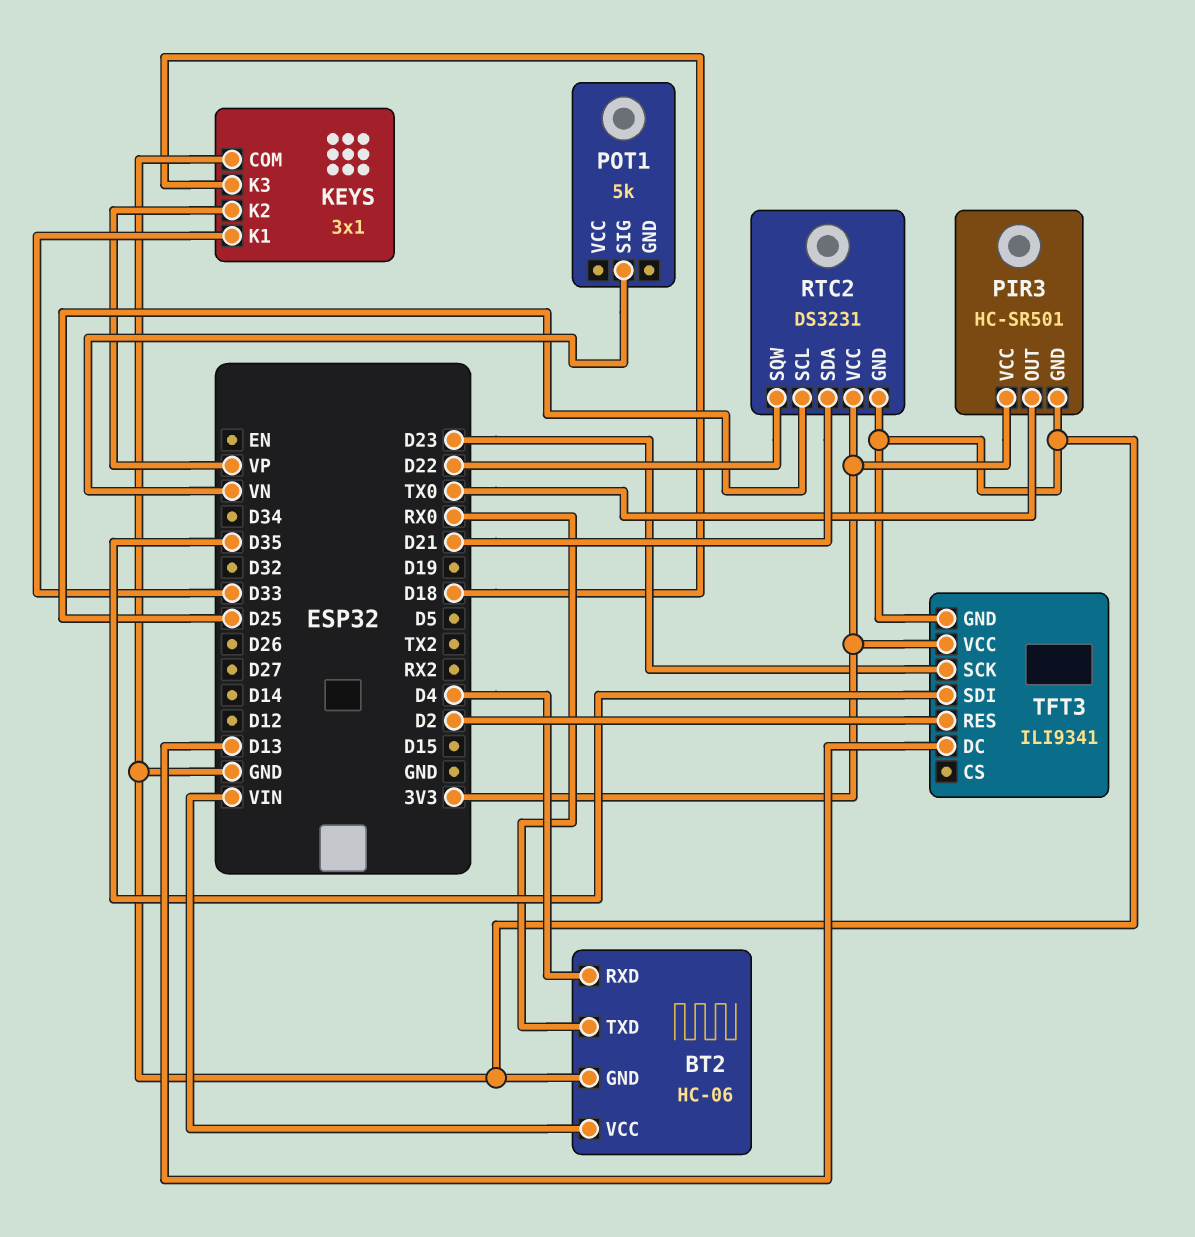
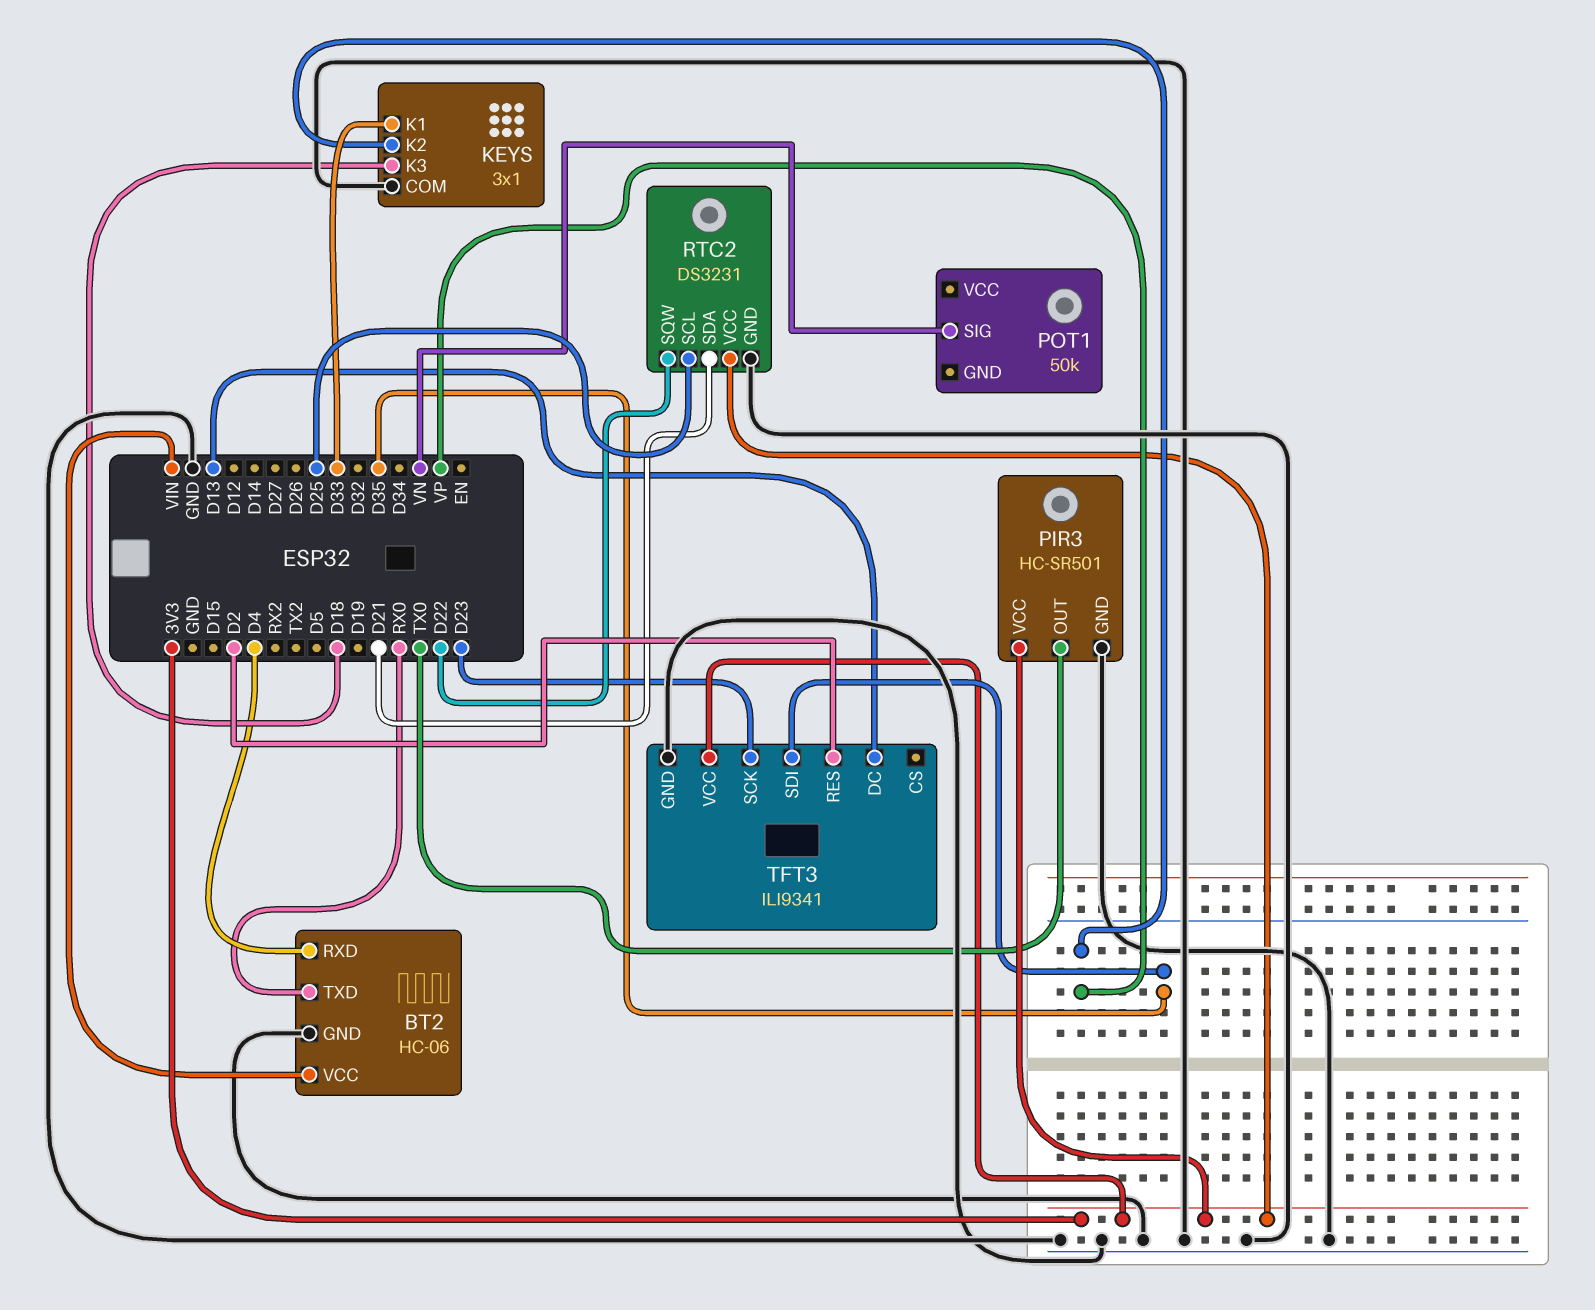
POT1: 5k -> 50k

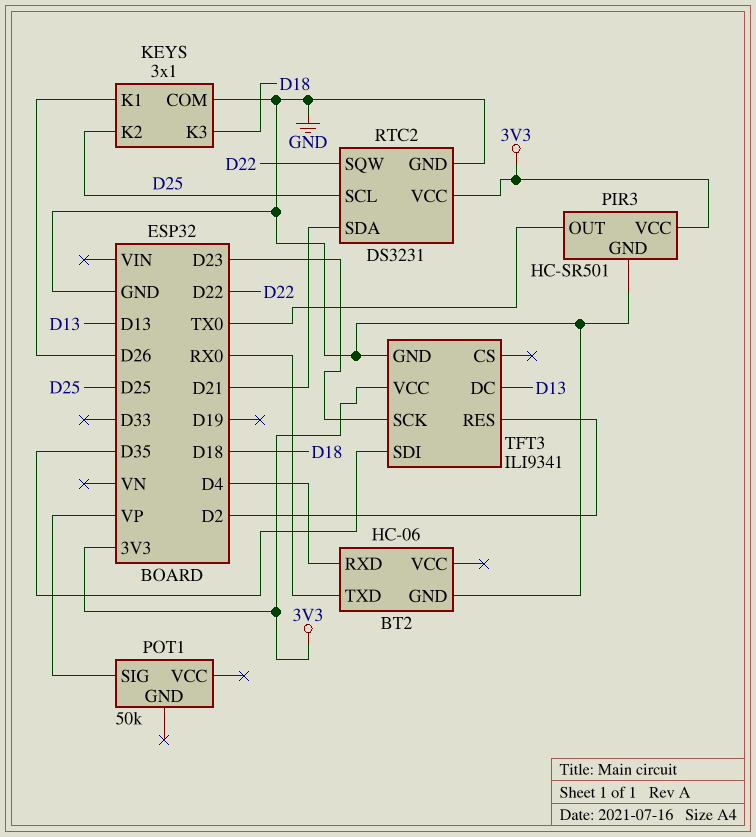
BT2 pin VCC: VIN -> none
KEYS pin K1: D33 -> D26
KEYS pin K2: VP -> D25
POT1 pin SIG: VN -> VP

